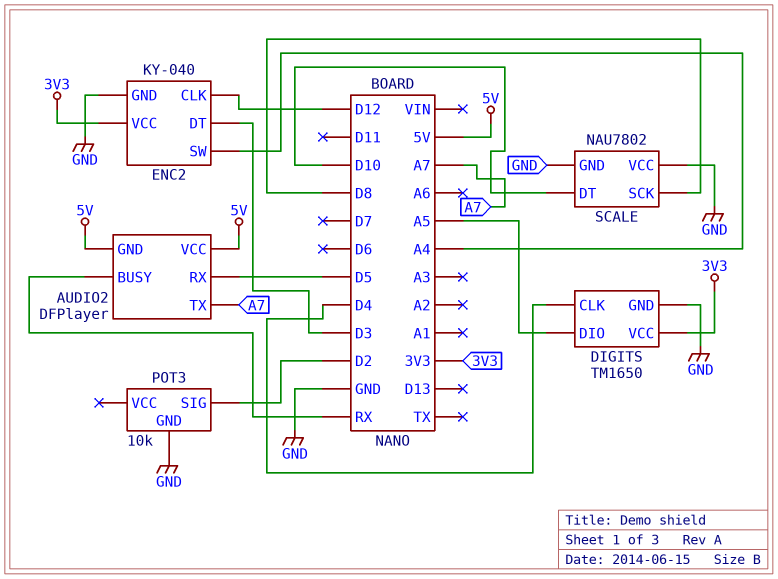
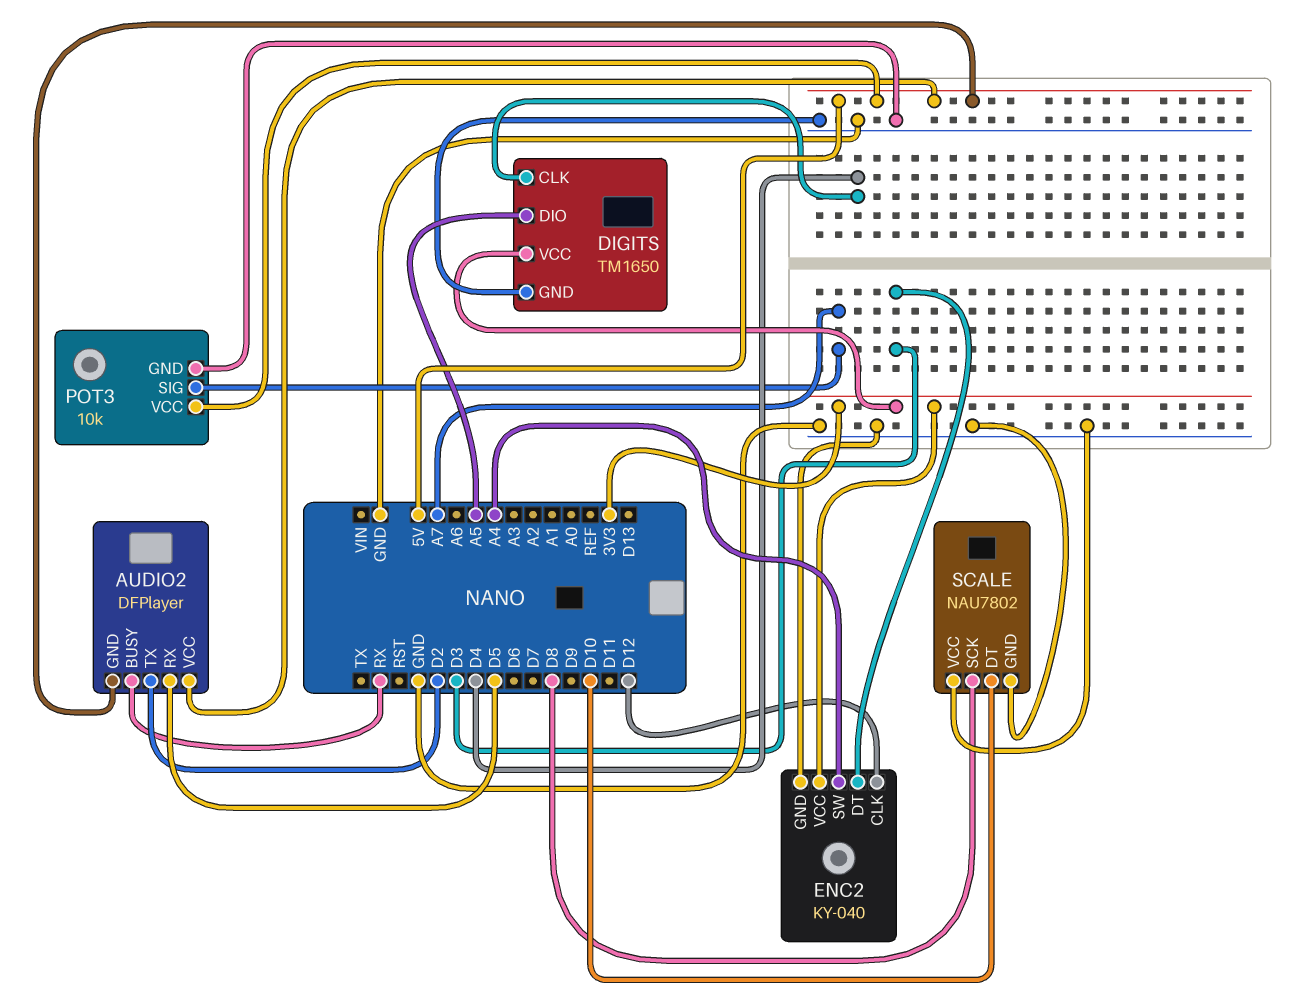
AUDIO2 pin TX: A7 -> D2
POT3 pin SIG: D2 -> A7
POT3 pin VCC: none -> 5V

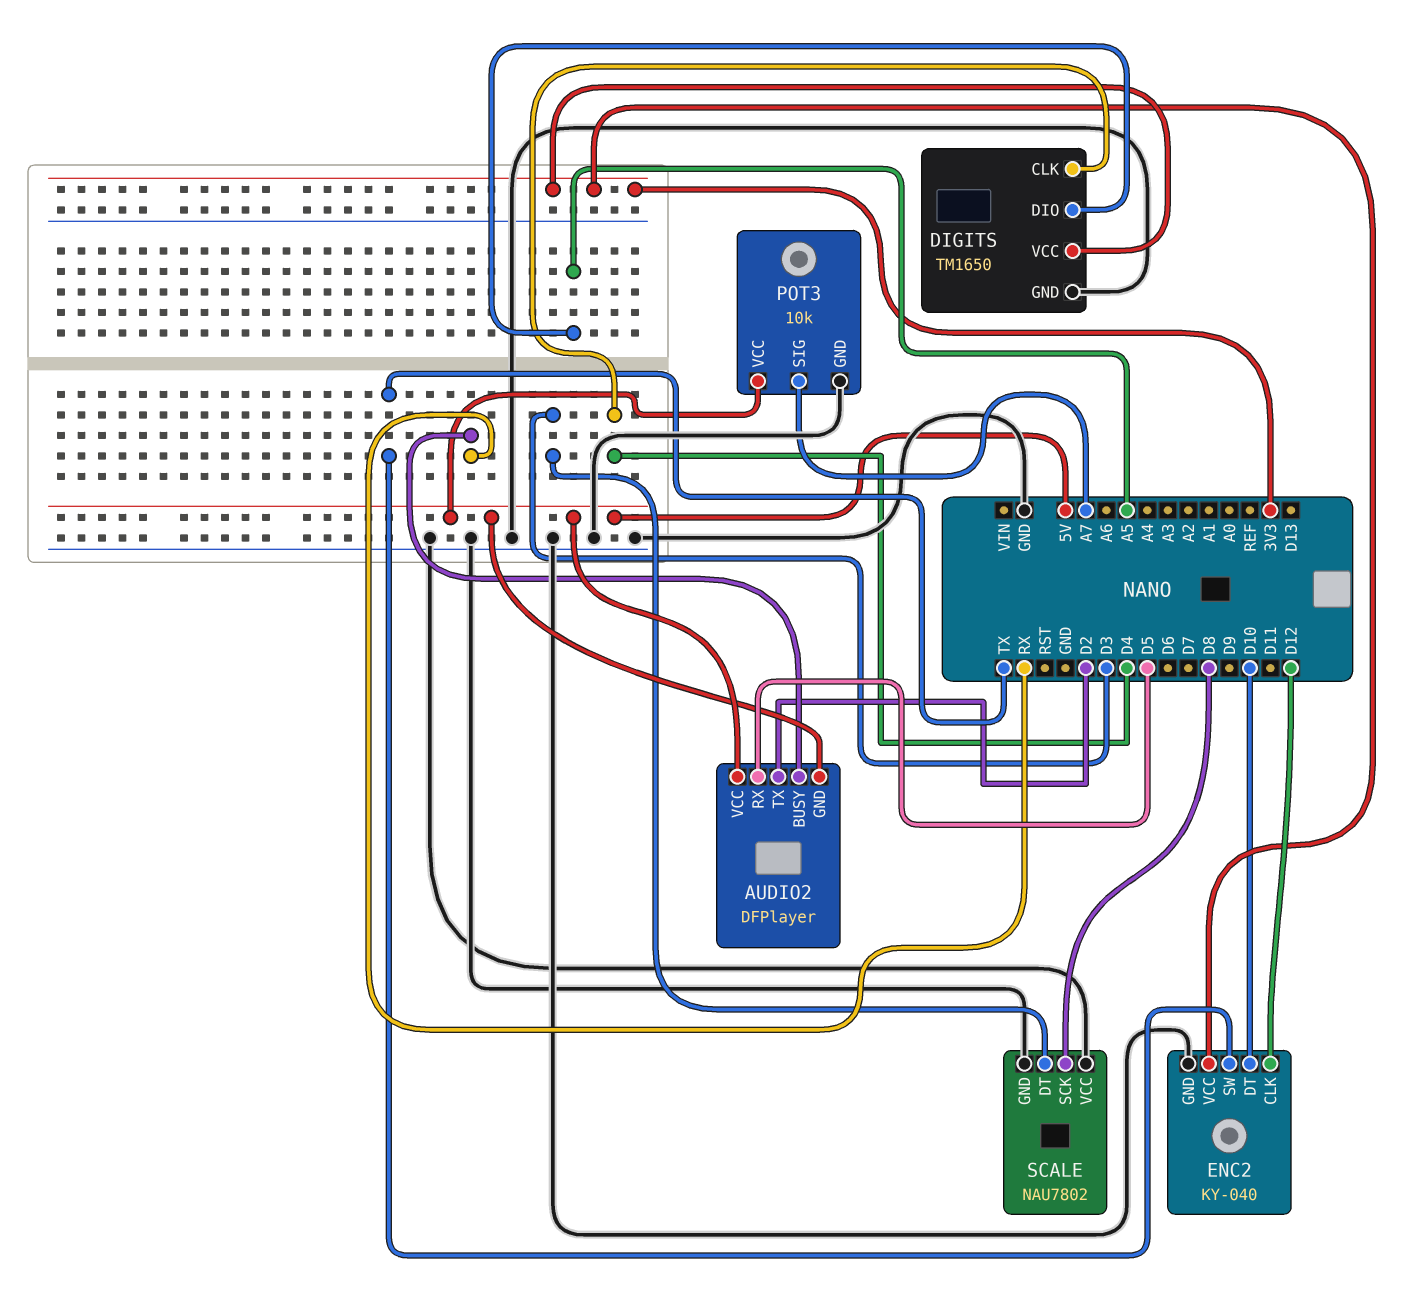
ENC2 pin DT: D3 -> D10
ENC2 pin SW: A4 -> TX
SCALE pin DT: D10 -> D3

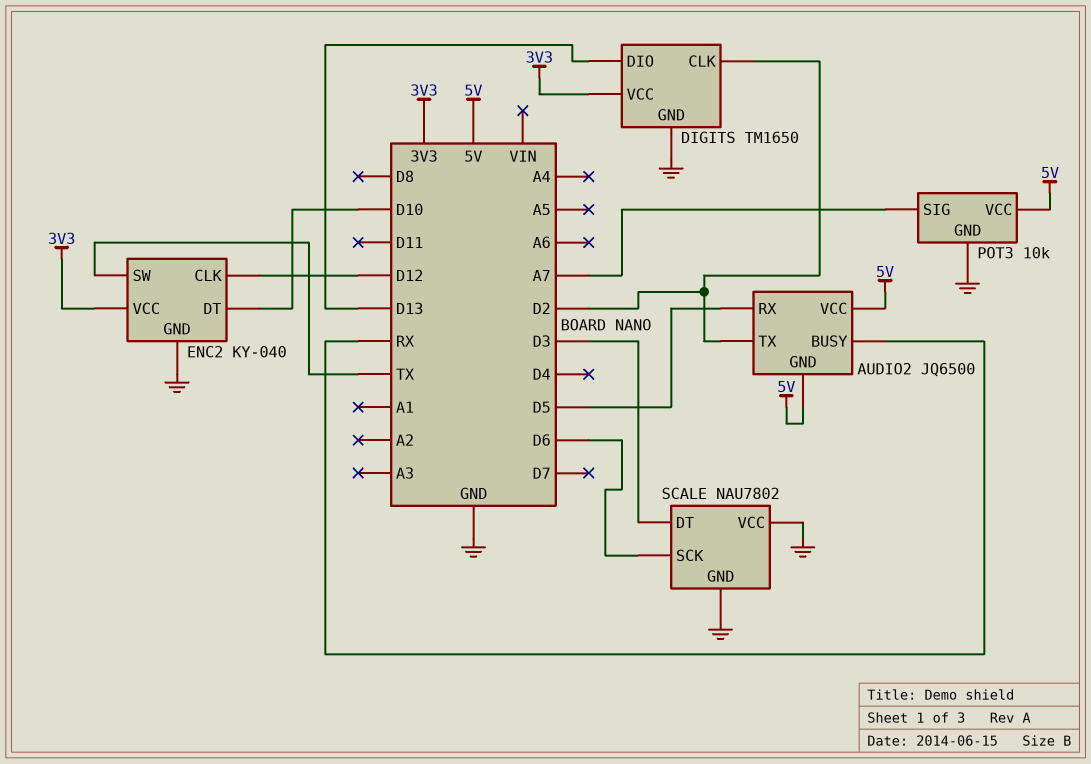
AUDIO2: DFPlayer -> JQ6500
DIGITS pin CLK: D4 -> D2
DIGITS pin DIO: A5 -> D13
SCALE pin SCK: D8 -> D6

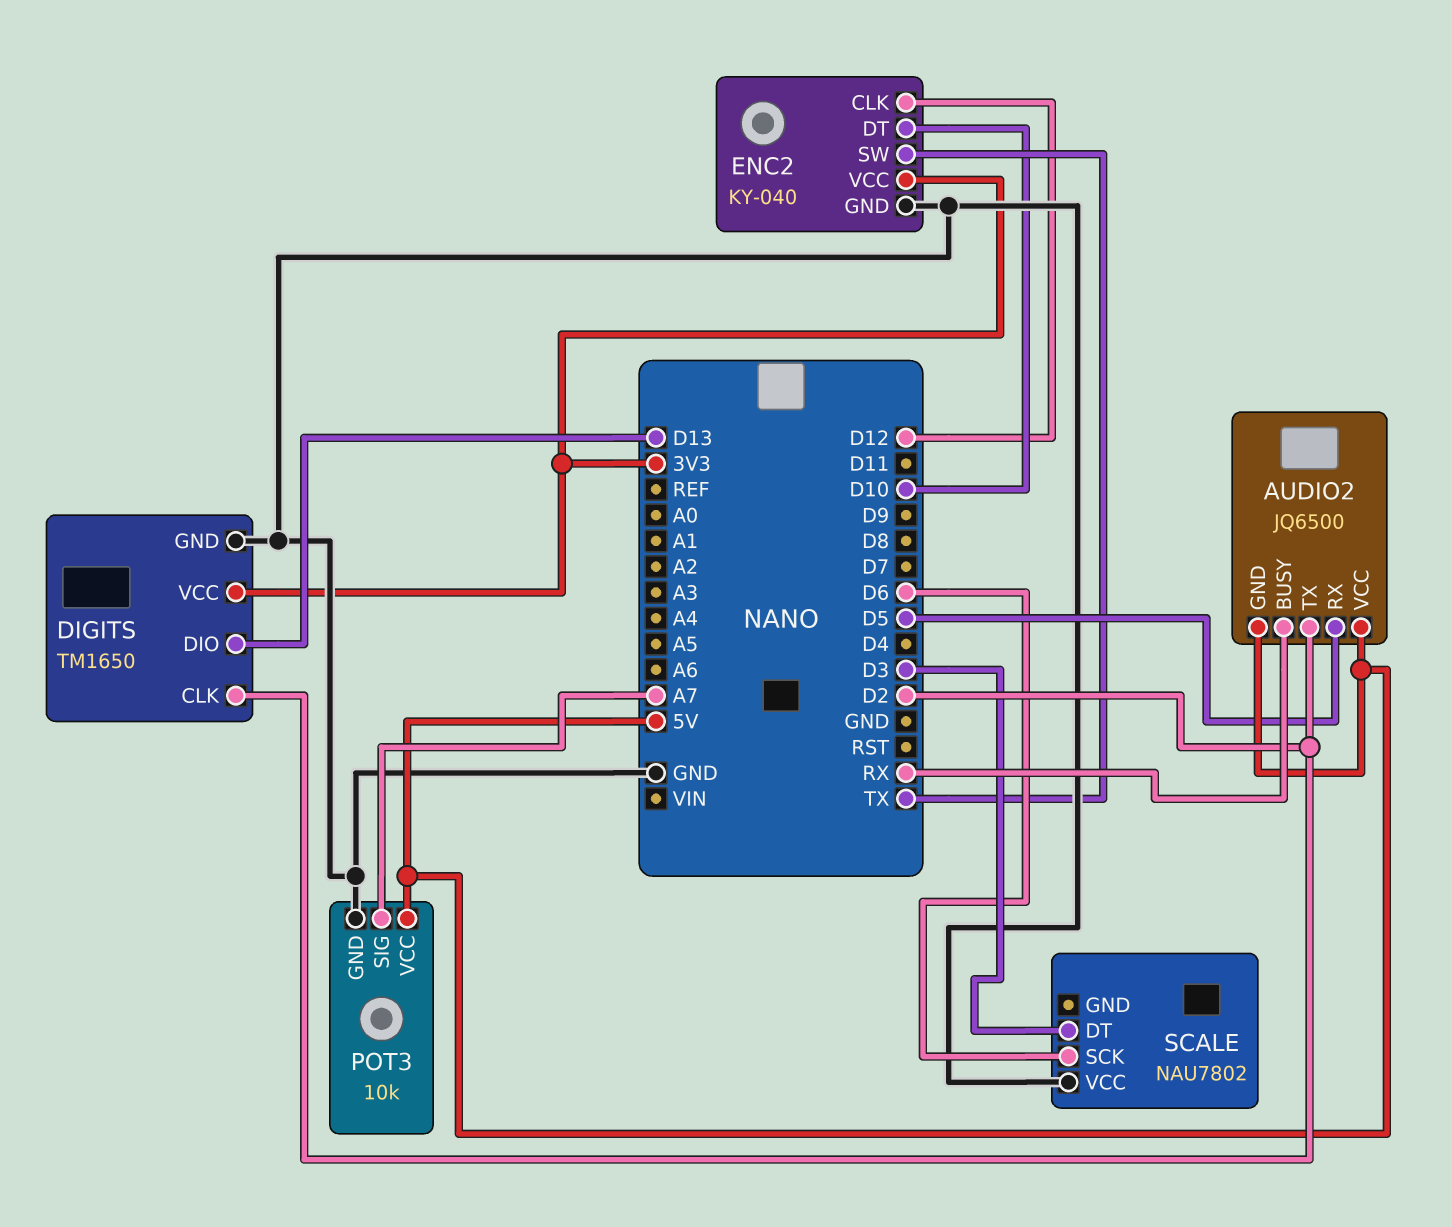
SCALE pin GND: GND -> none

